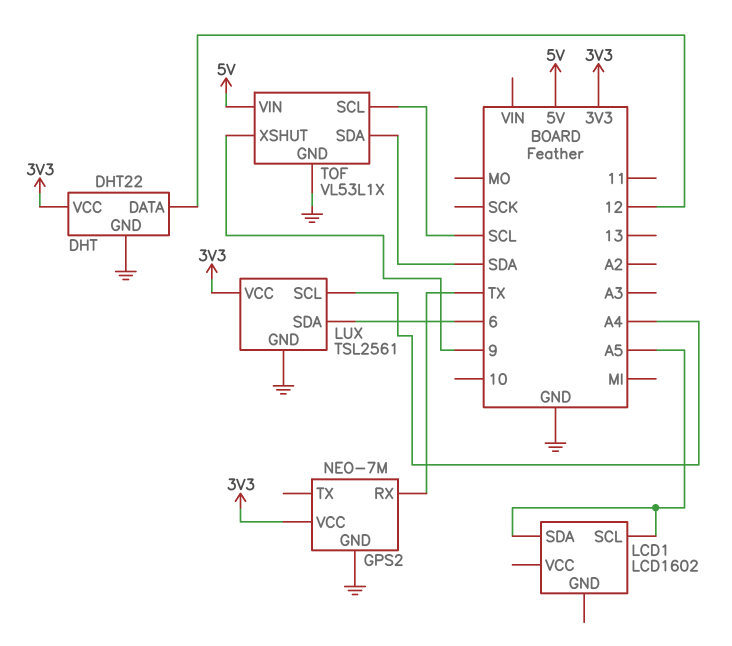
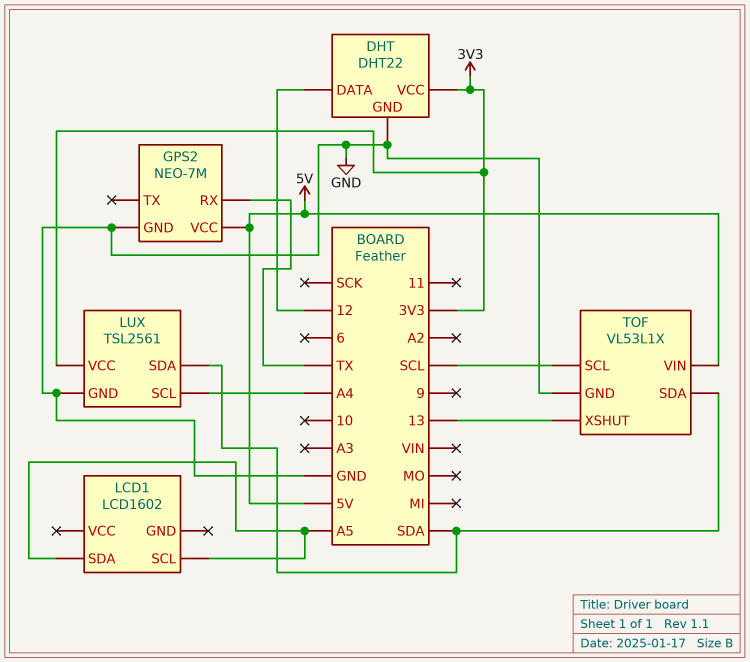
GPS2 pin VCC: 3V3 -> 5V
LUX pin SDA: 6 -> SDA
TOF pin XSHUT: 9 -> 13

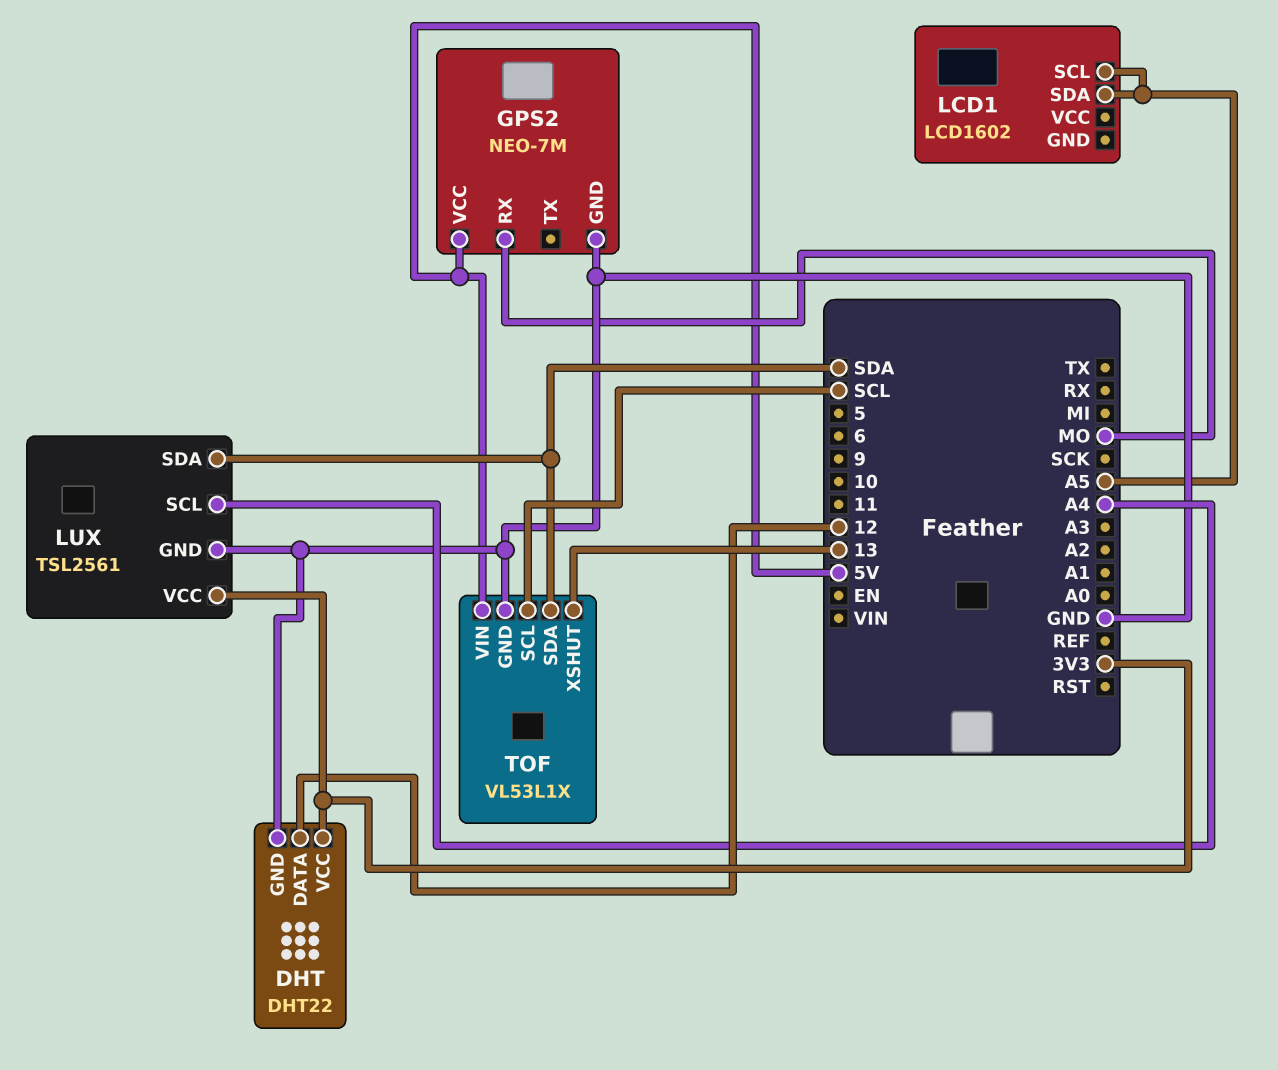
GPS2 pin RX: TX -> MO

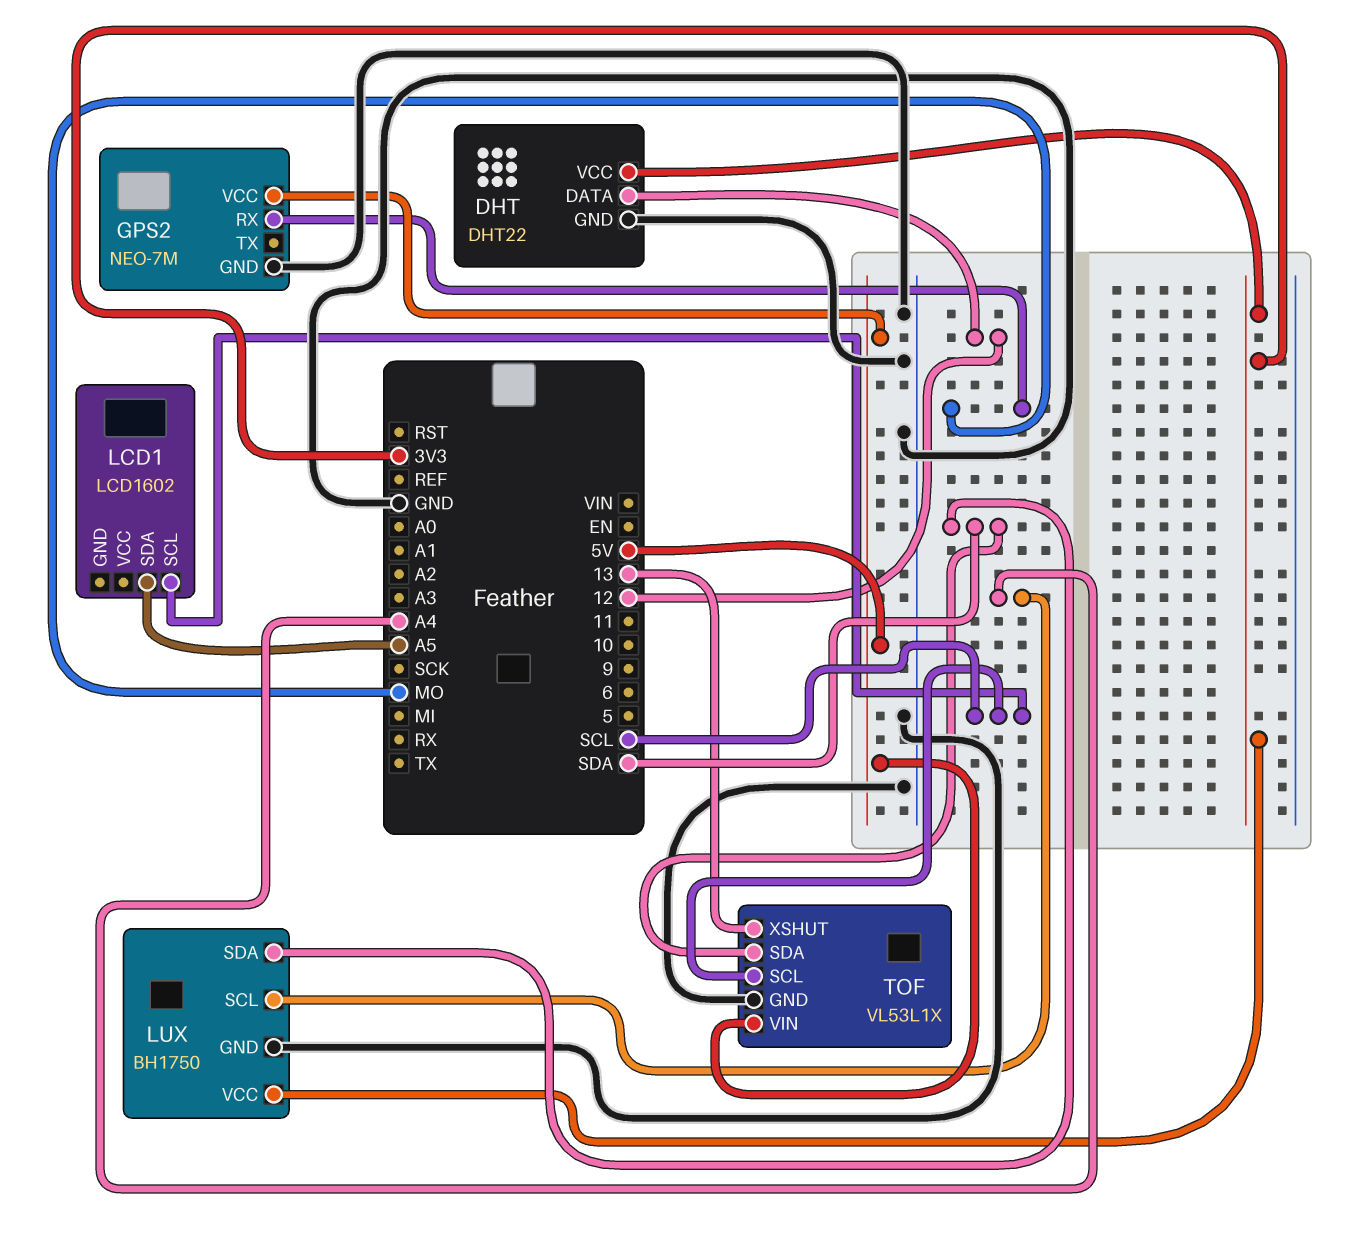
LCD1 pin SCL: A5 -> SCL
LUX: TSL2561 -> BH1750

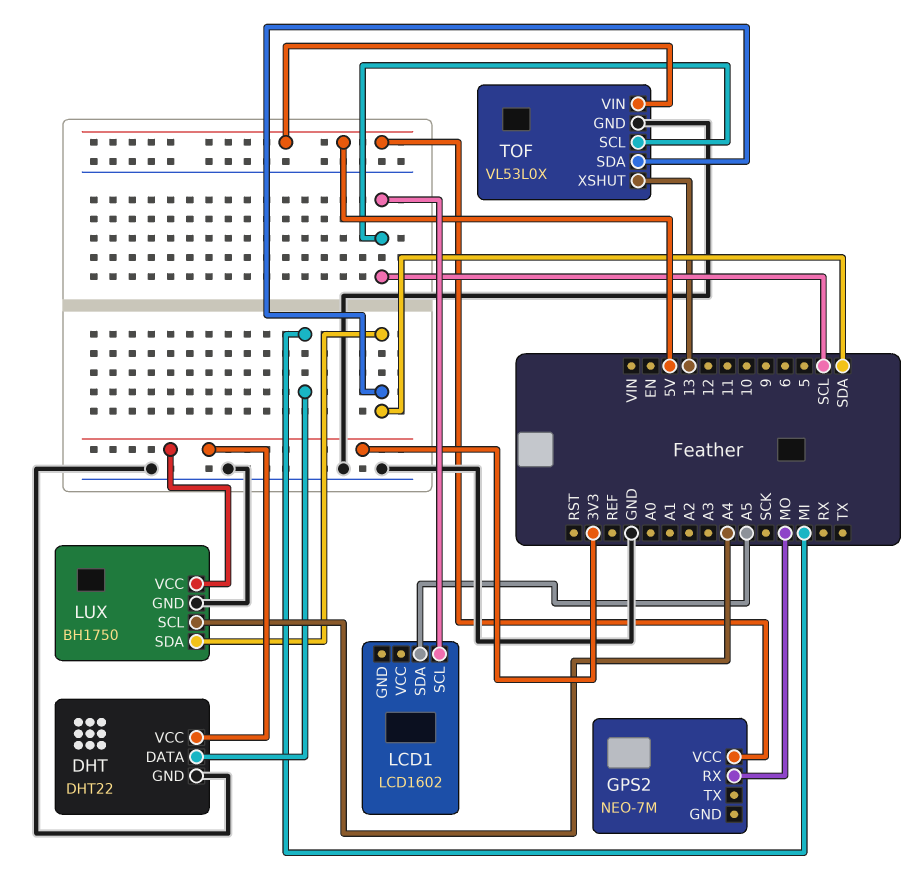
DHT pin DATA: 12 -> MI
GPS2 pin GND: GND -> none
TOF: VL53L1X -> VL53L0X

